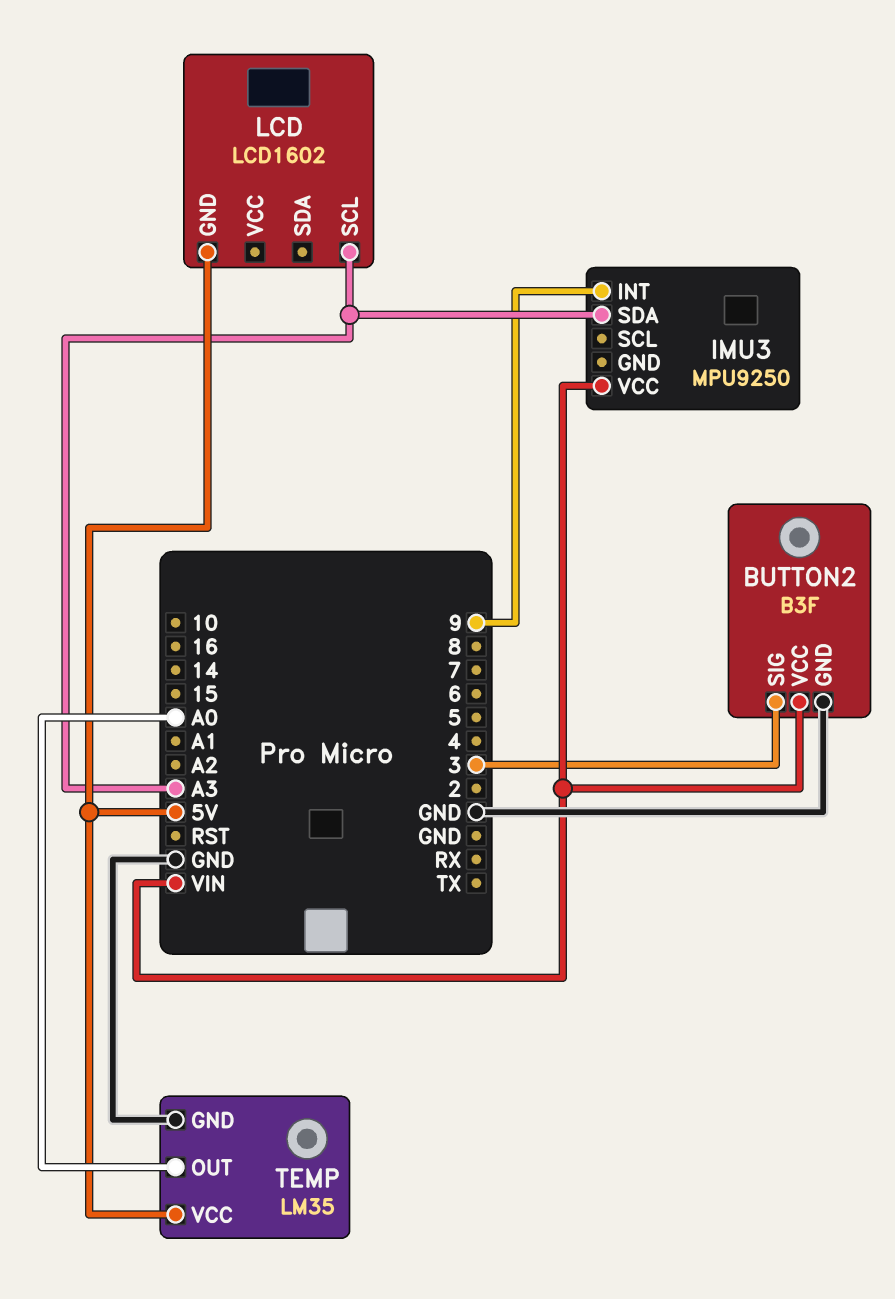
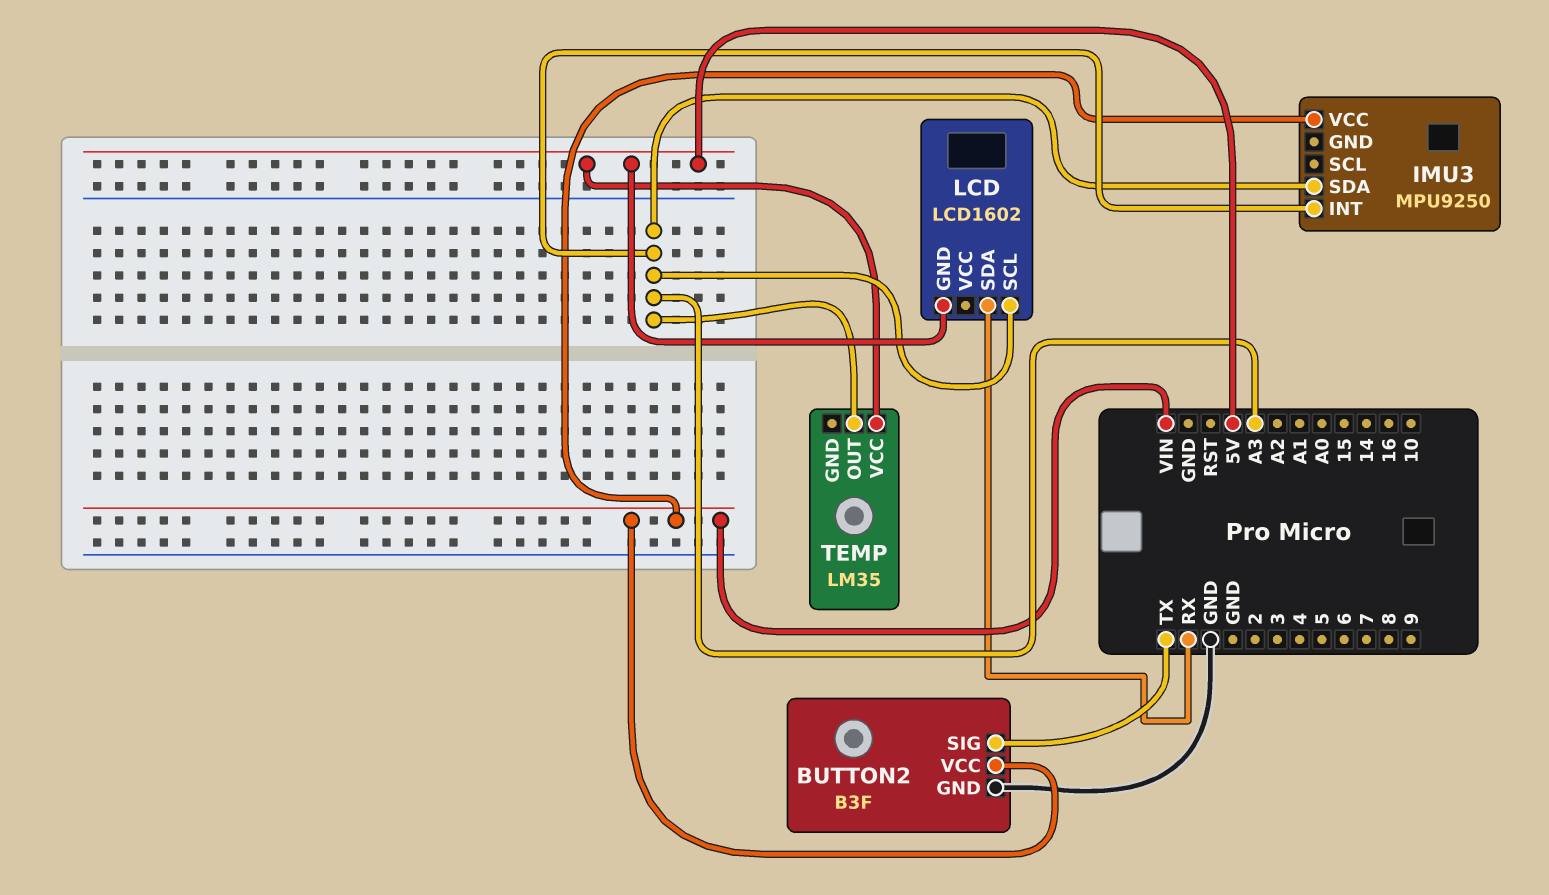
BUTTON2 pin SIG: 3 -> TX
IMU3 pin INT: 9 -> A3
LCD pin SDA: none -> RX
TEMP pin GND: GND -> none
TEMP pin OUT: A0 -> A3

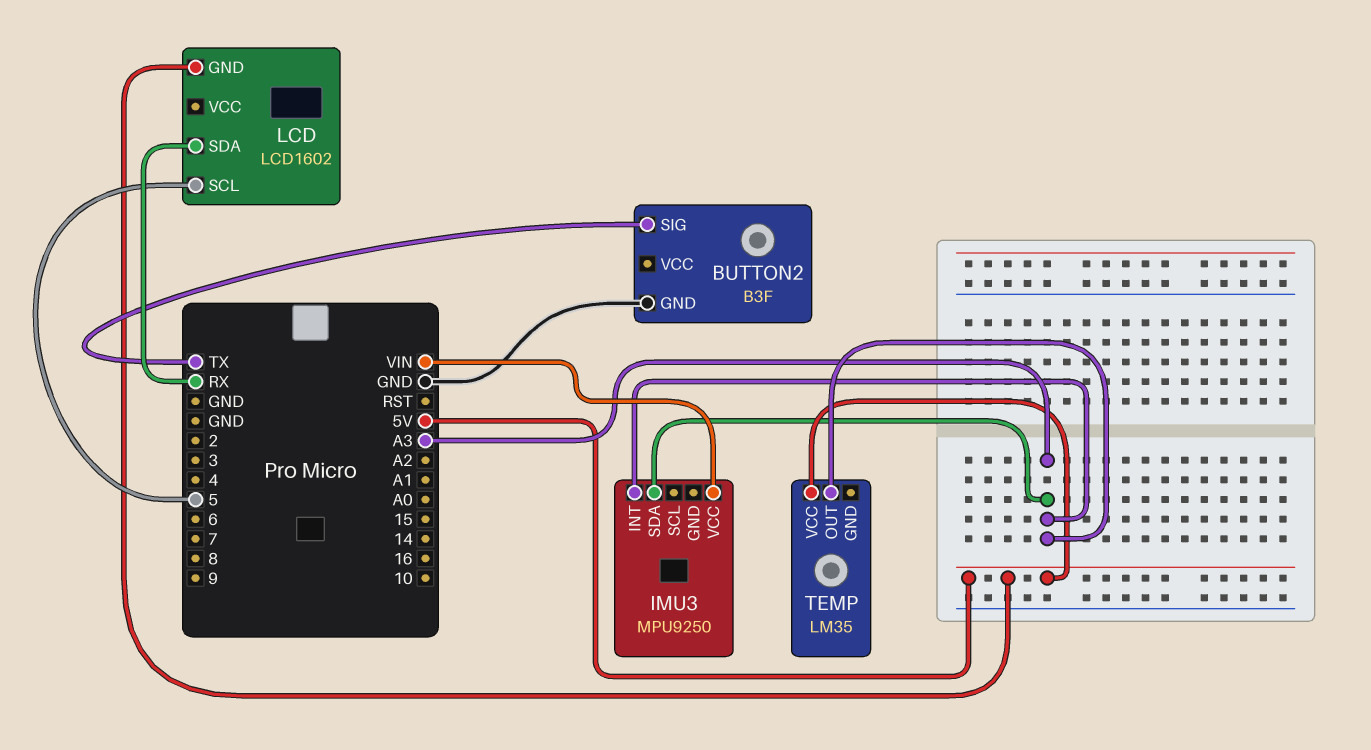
BUTTON2 pin VCC: VIN -> none
LCD pin SCL: A3 -> 5

